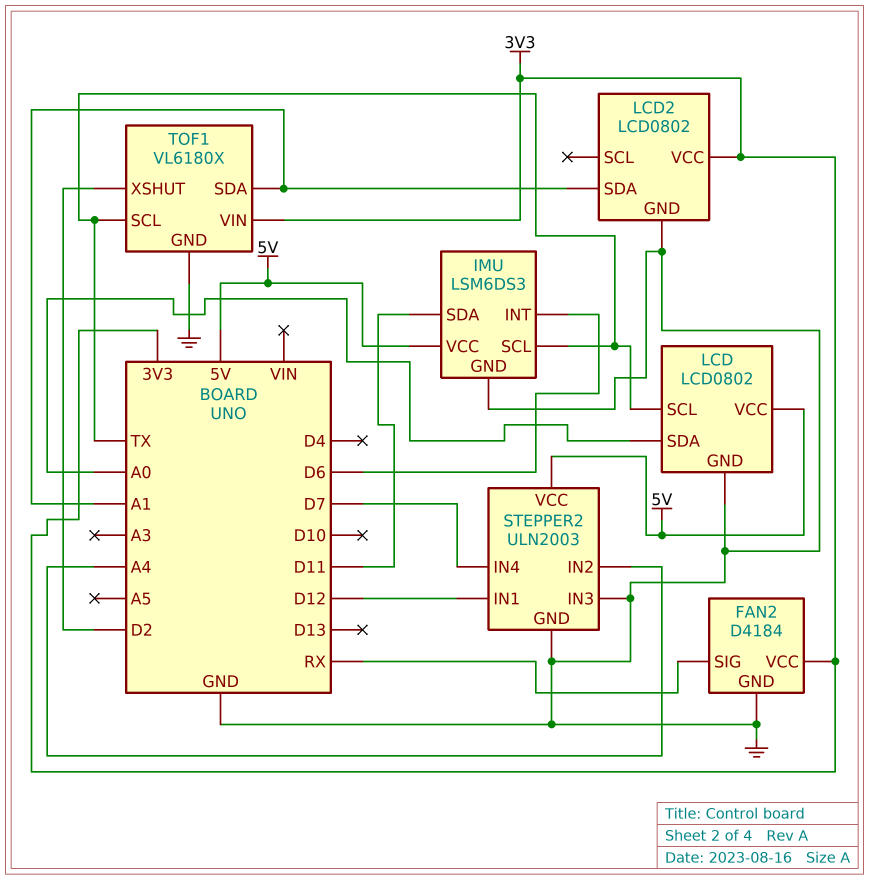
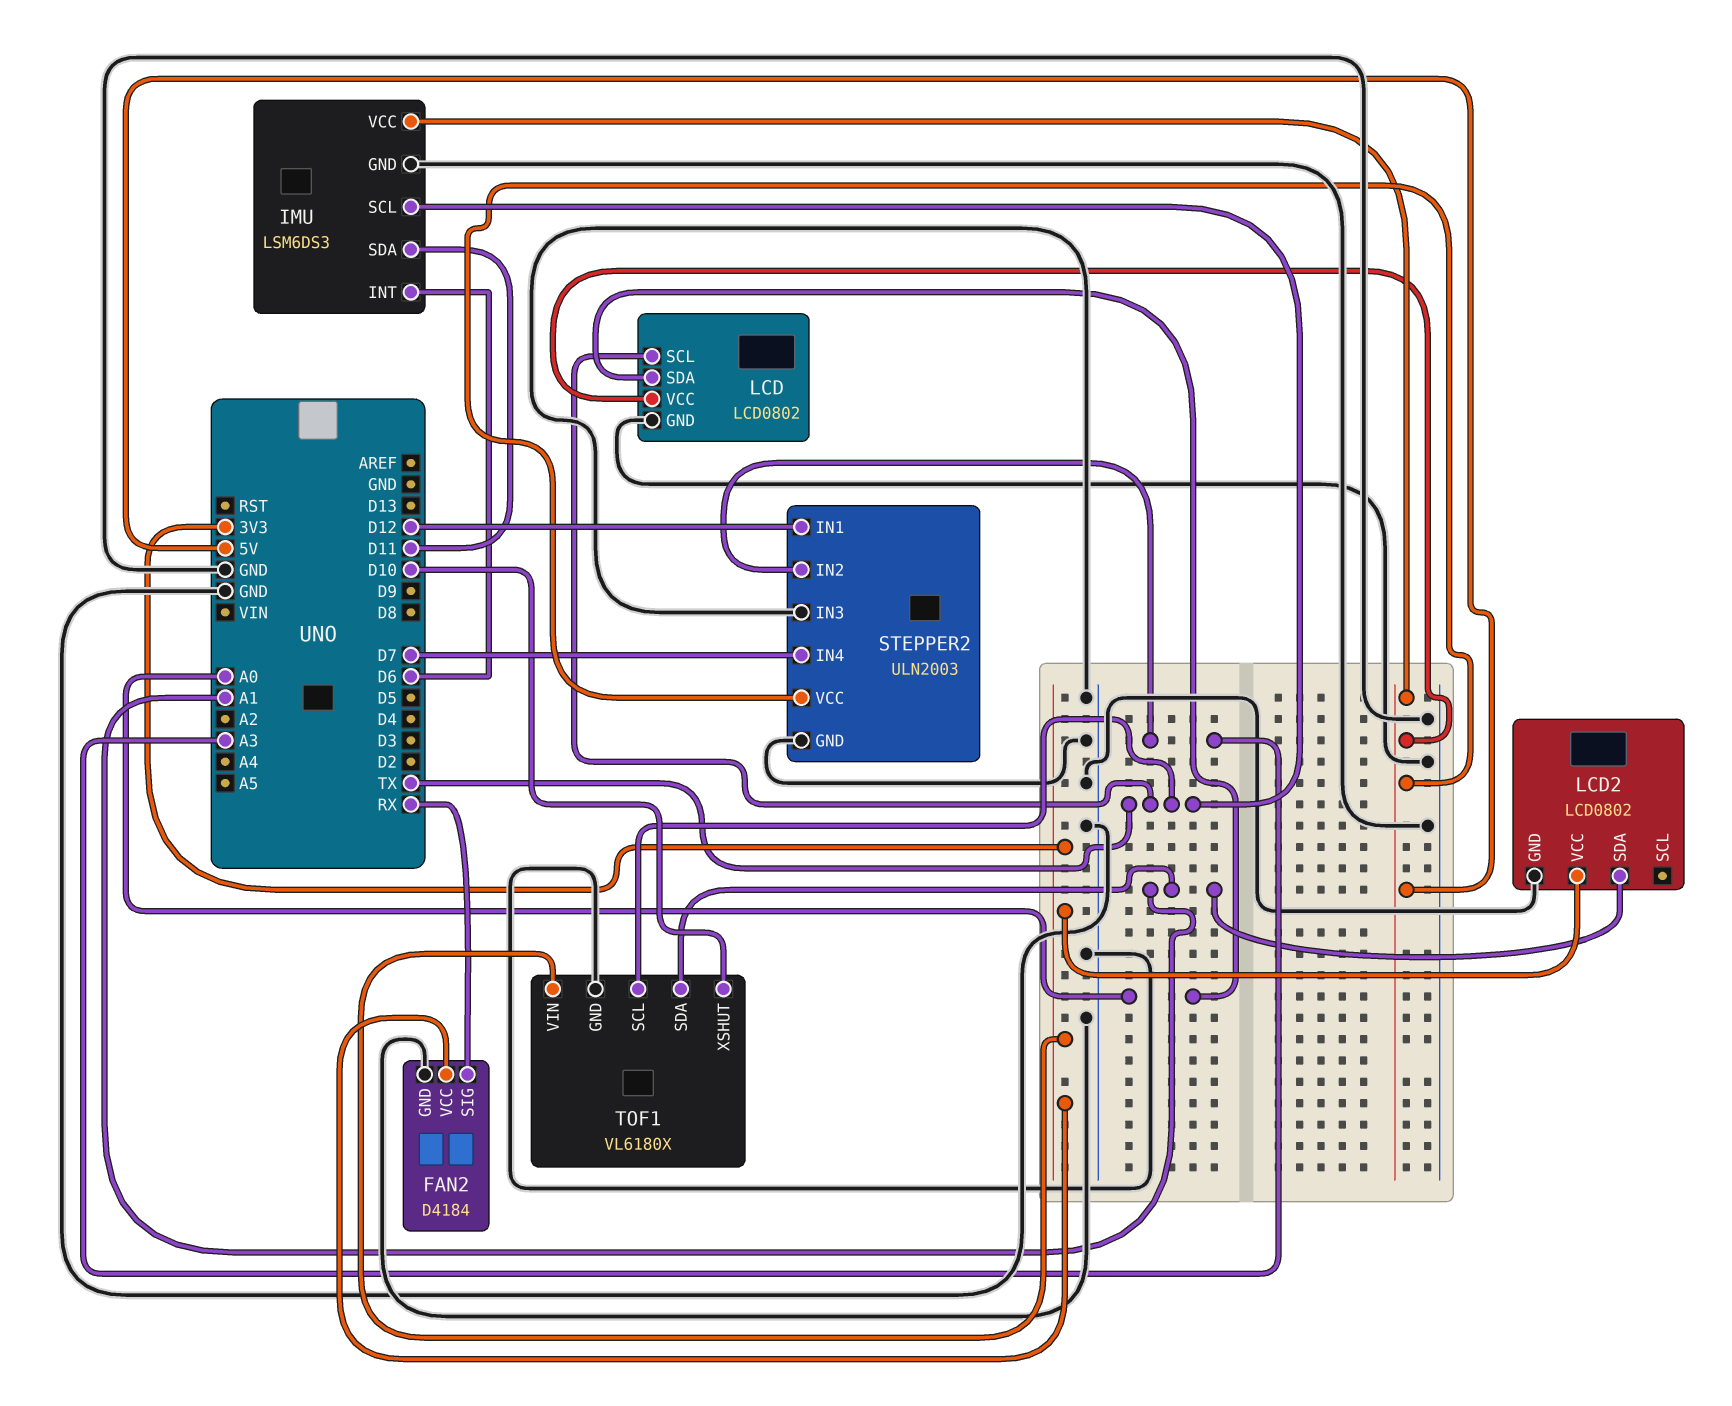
STEPPER2 pin IN2: A4 -> A3
TOF1 pin XSHUT: D2 -> D10

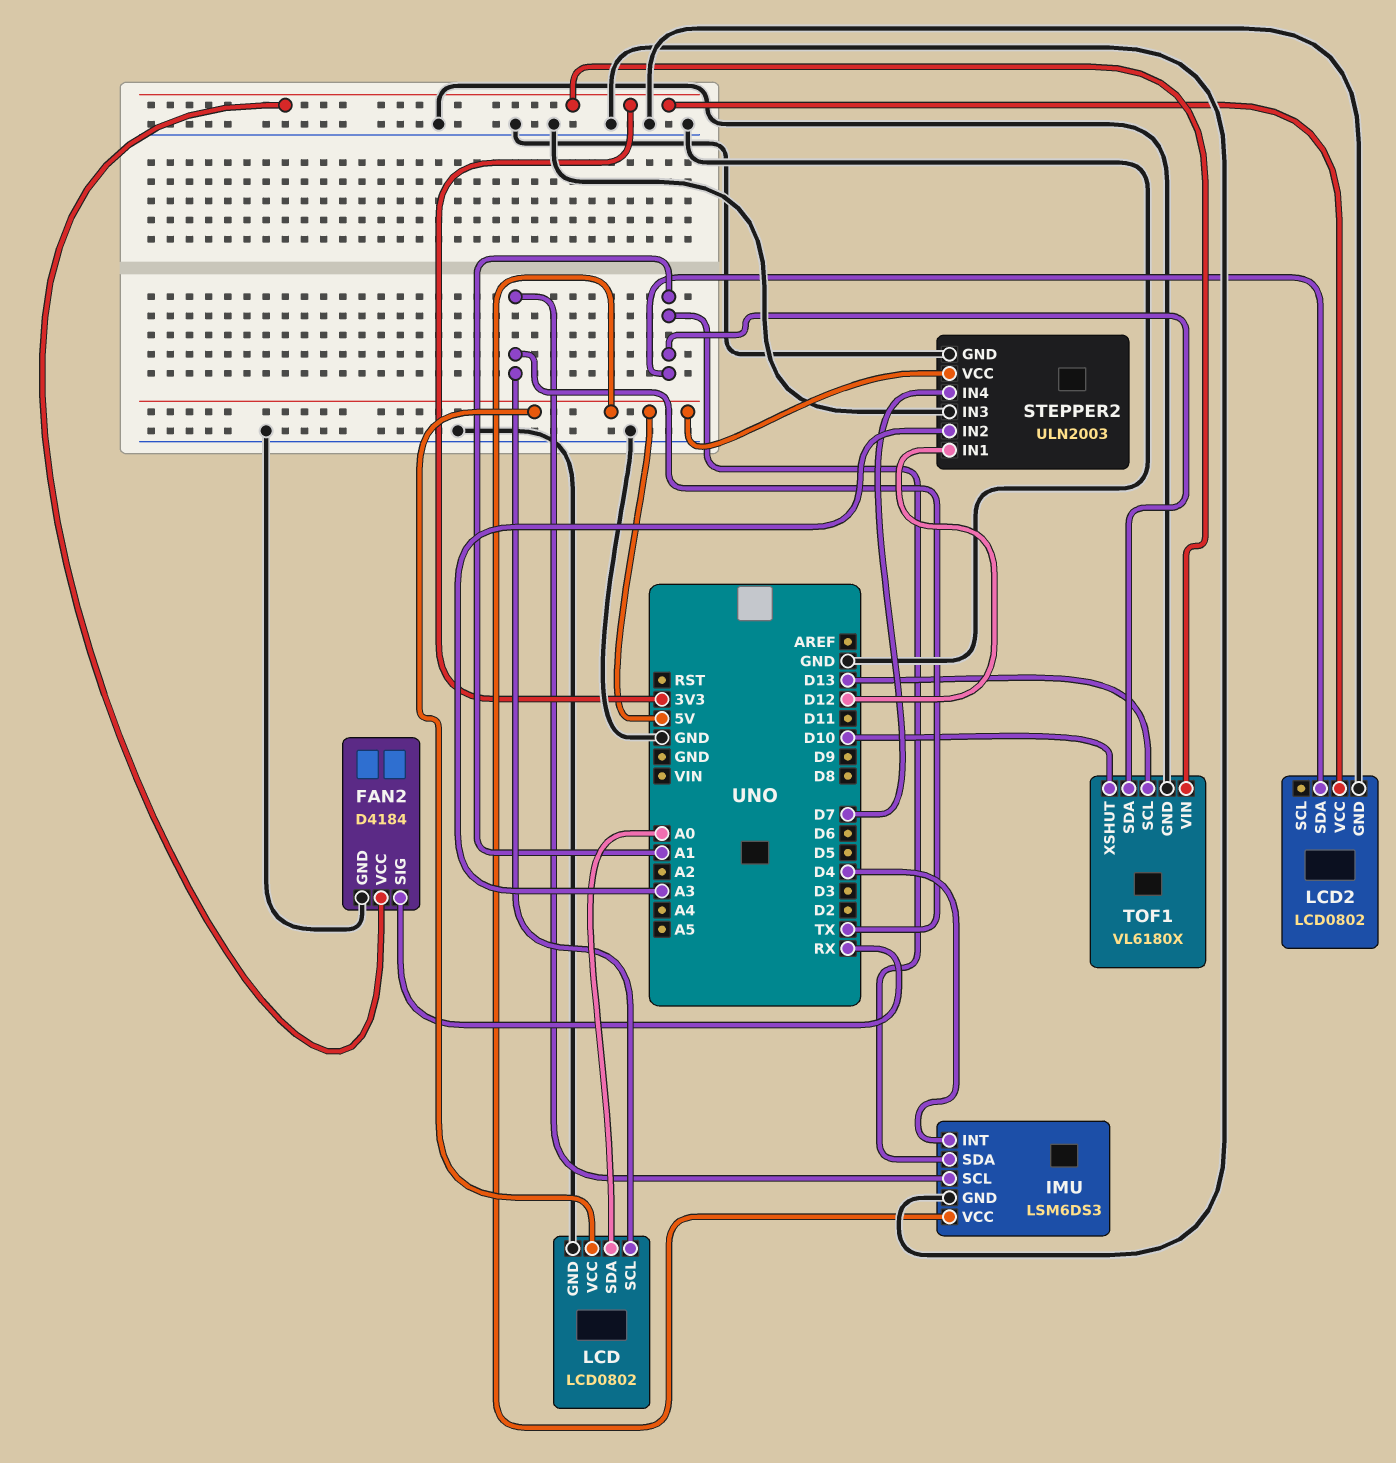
IMU pin INT: D6 -> D4
IMU pin SDA: D11 -> A1
TOF1 pin SCL: TX -> D13

